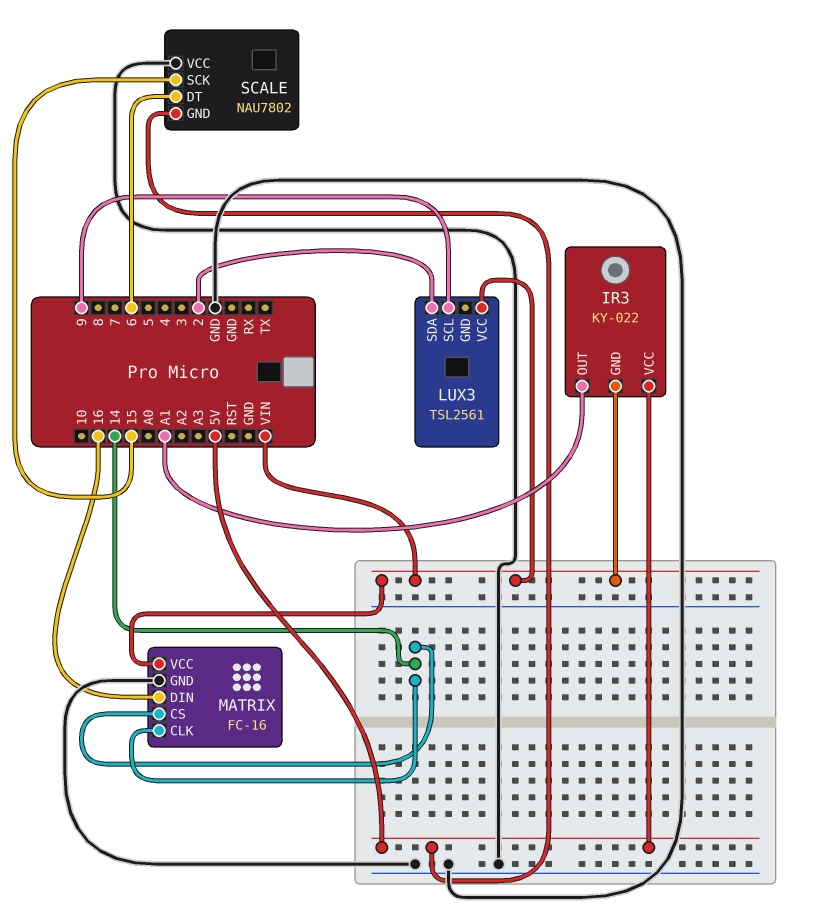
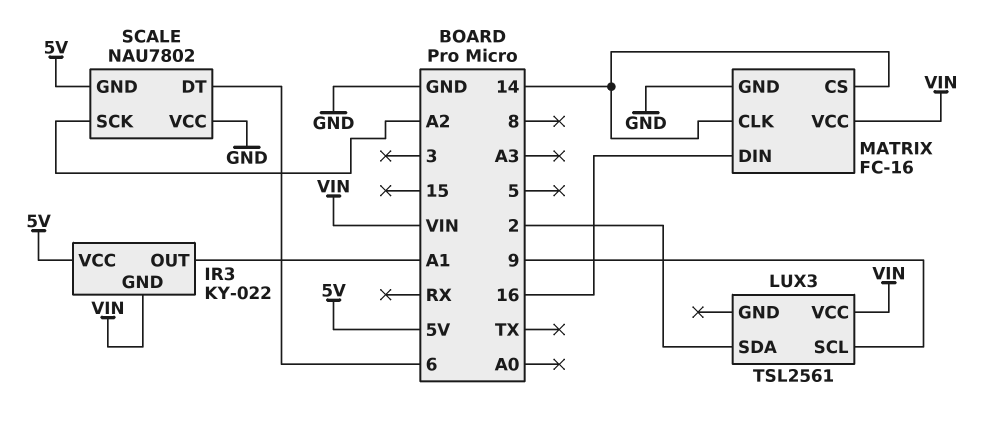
SCALE pin SCK: 15 -> A2

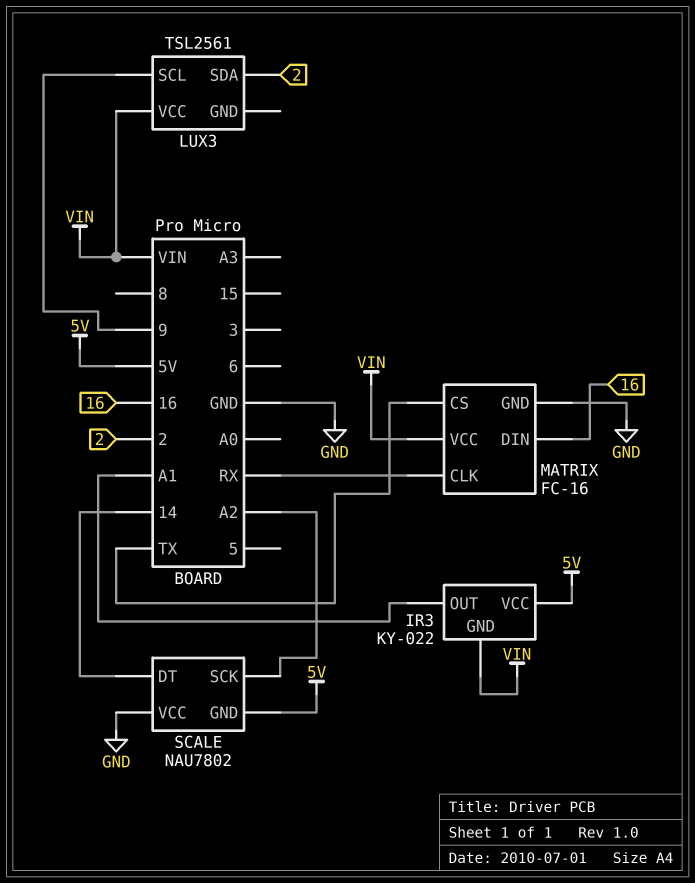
MATRIX pin CLK: 14 -> RX
MATRIX pin CS: 14 -> TX
SCALE pin DT: 6 -> 14

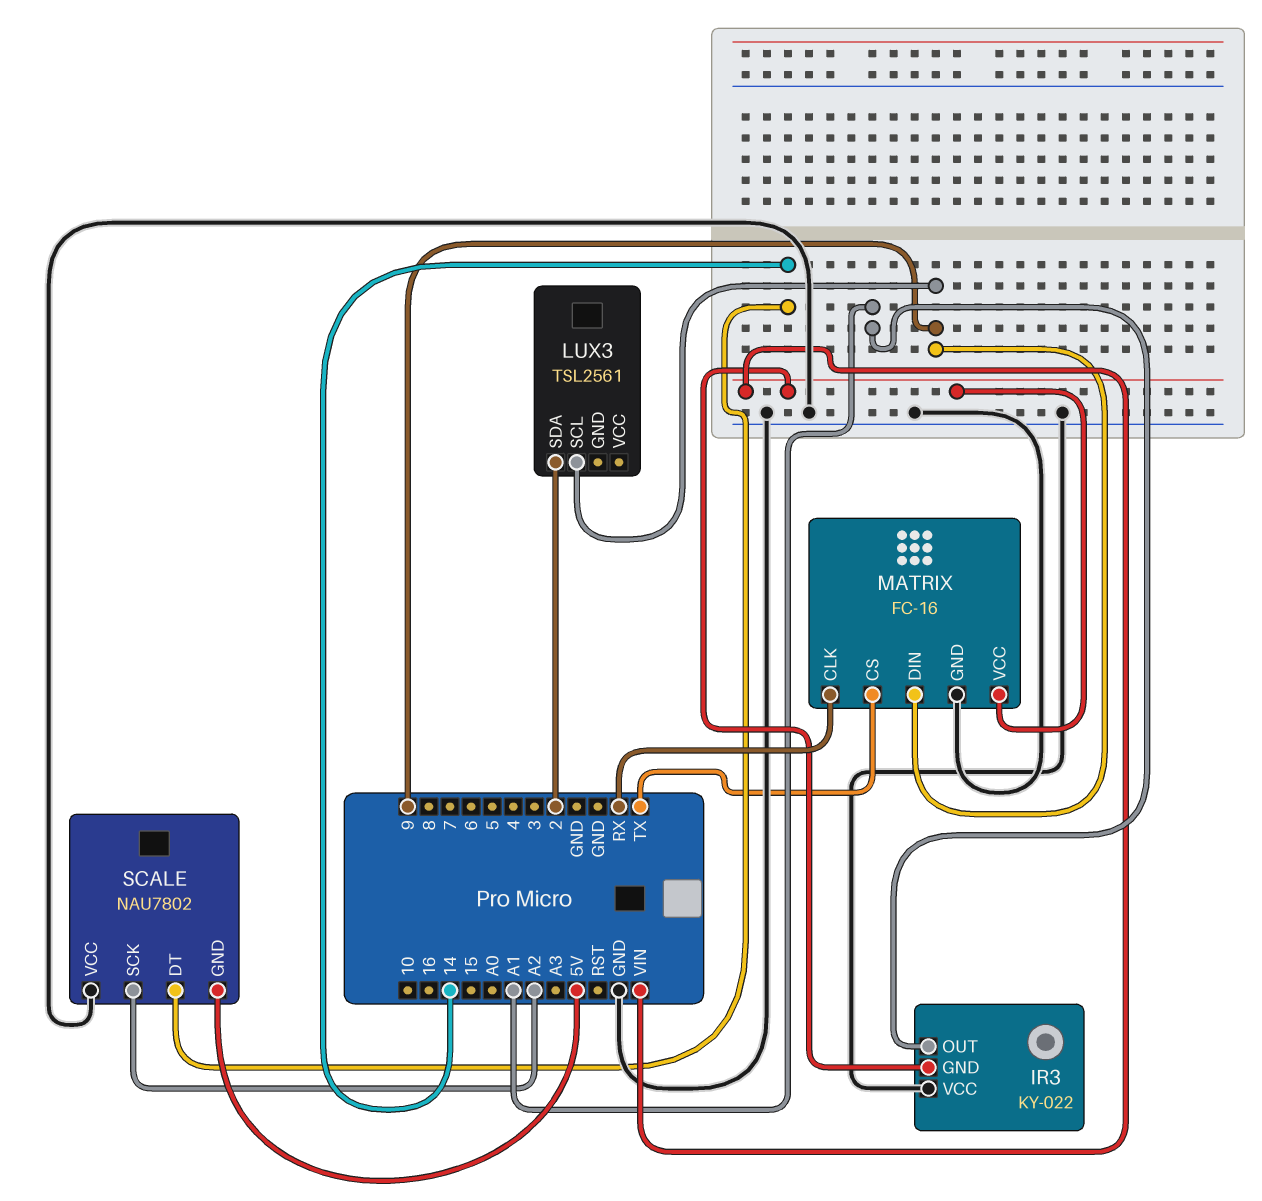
IR3 pin VCC: 5V -> GND
LUX3 pin VCC: VIN -> none
MATRIX pin DIN: 16 -> 9

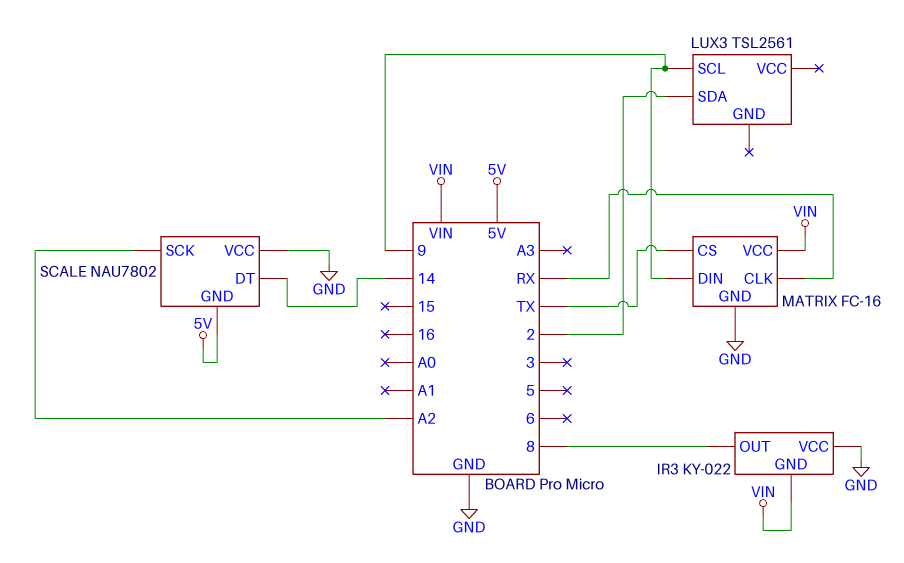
IR3 pin OUT: A1 -> 8

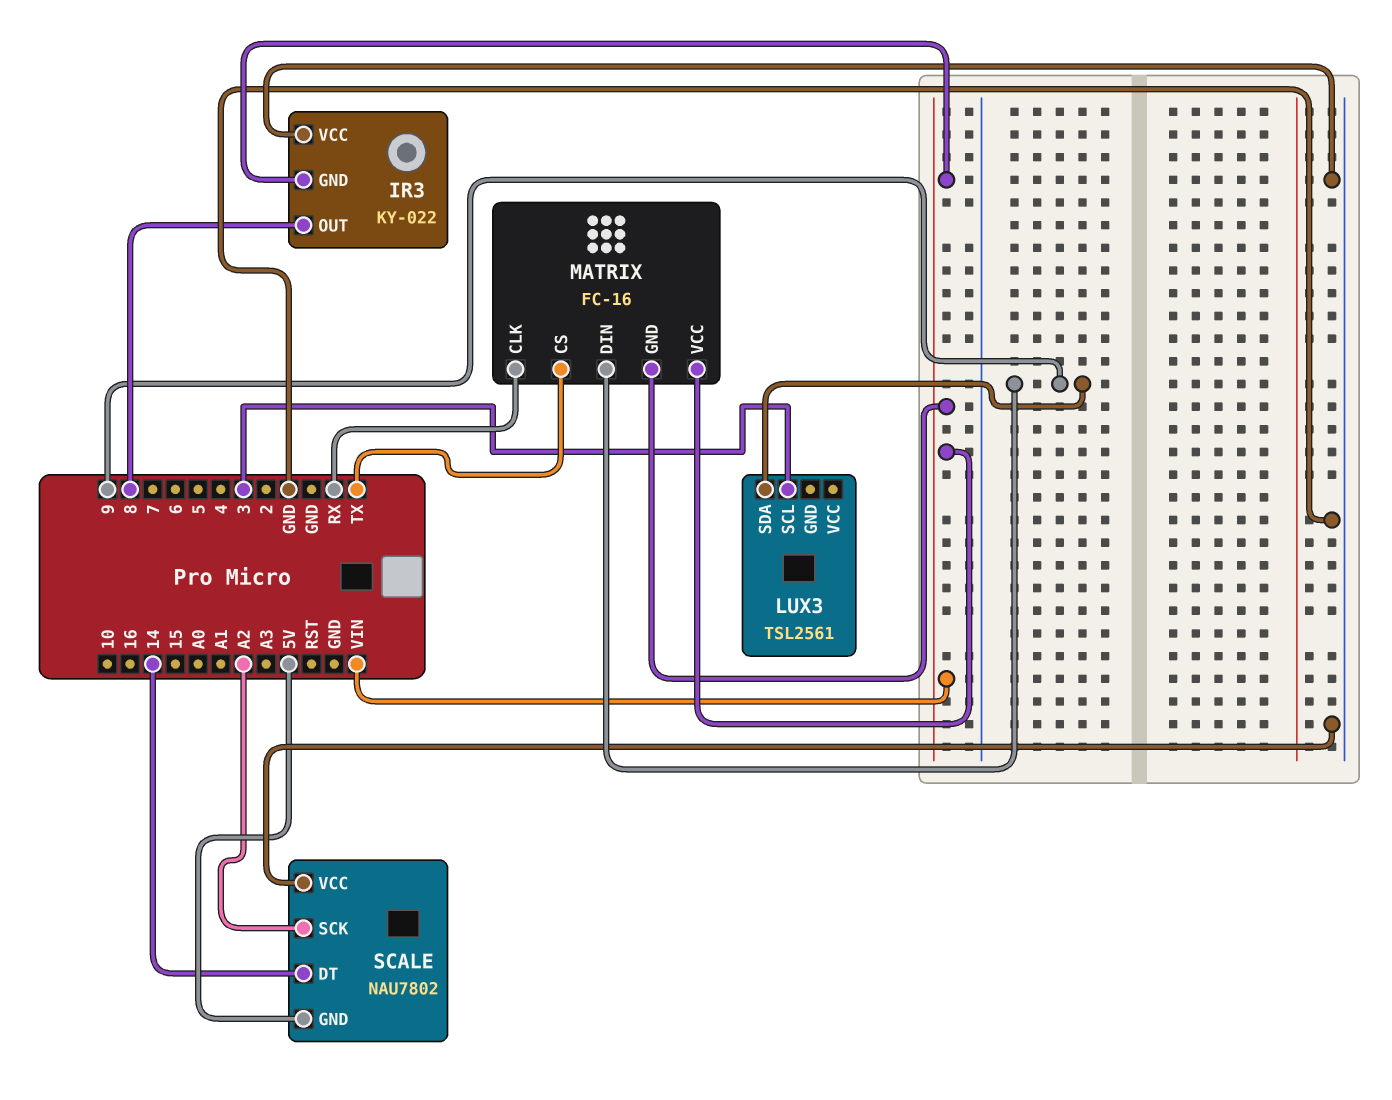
LUX3 pin SCL: 9 -> 3
LUX3 pin SDA: 2 -> 9
MATRIX pin GND: GND -> VIN

